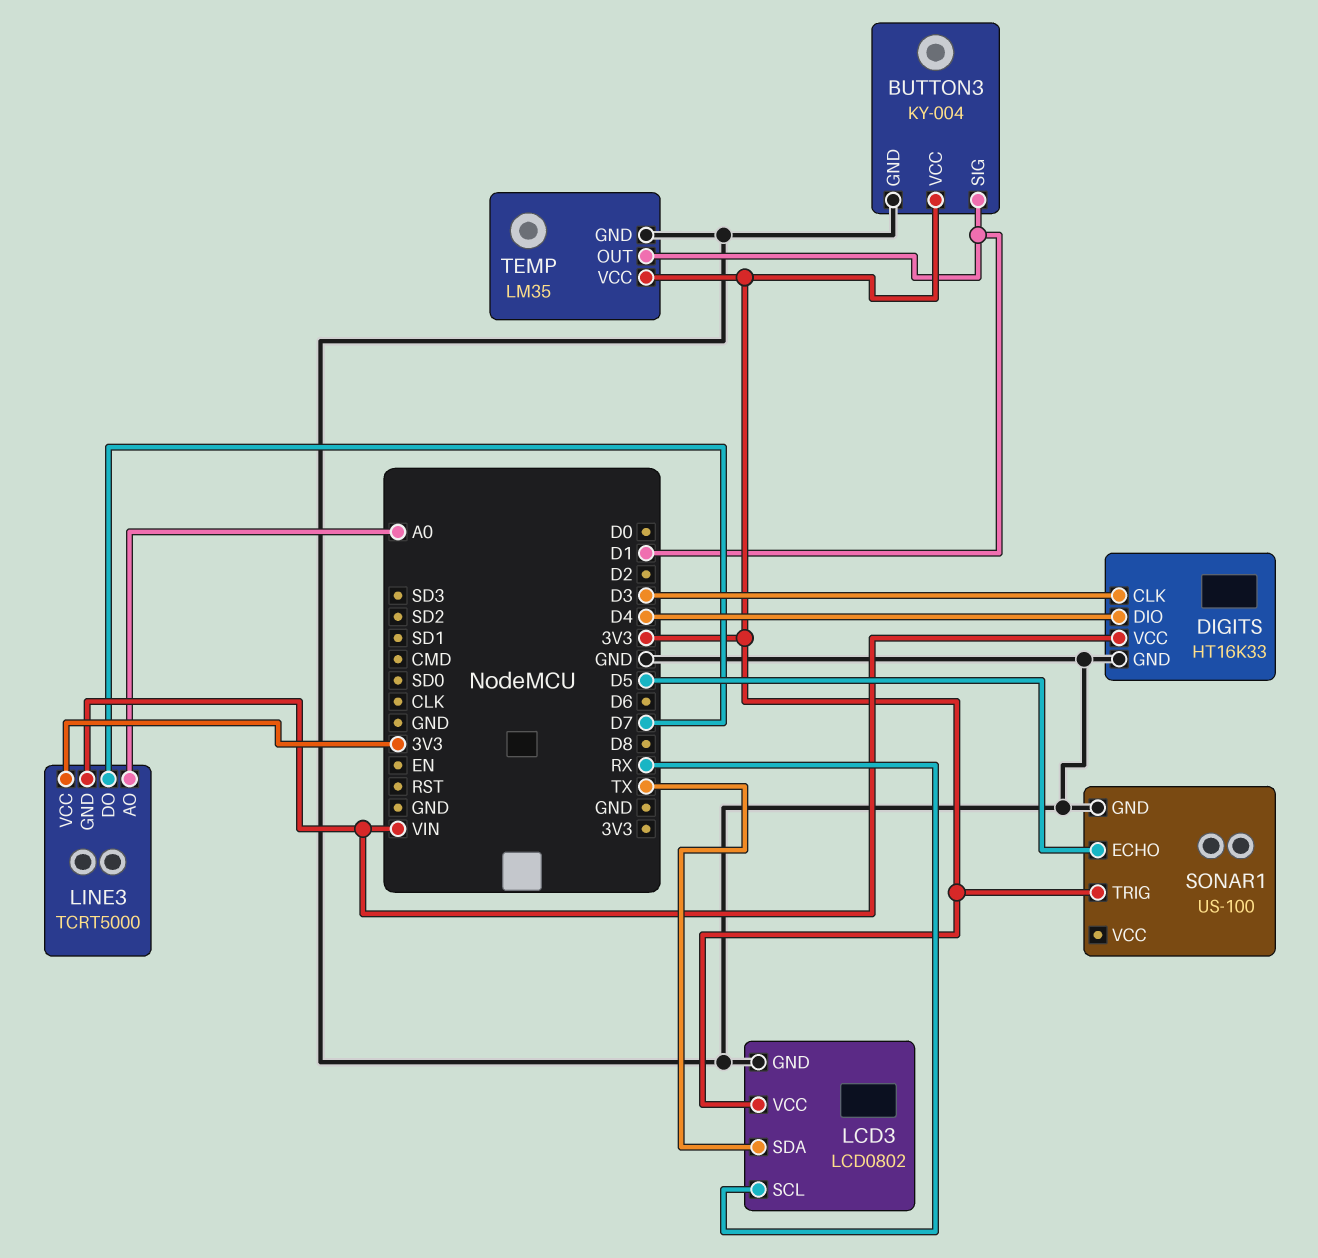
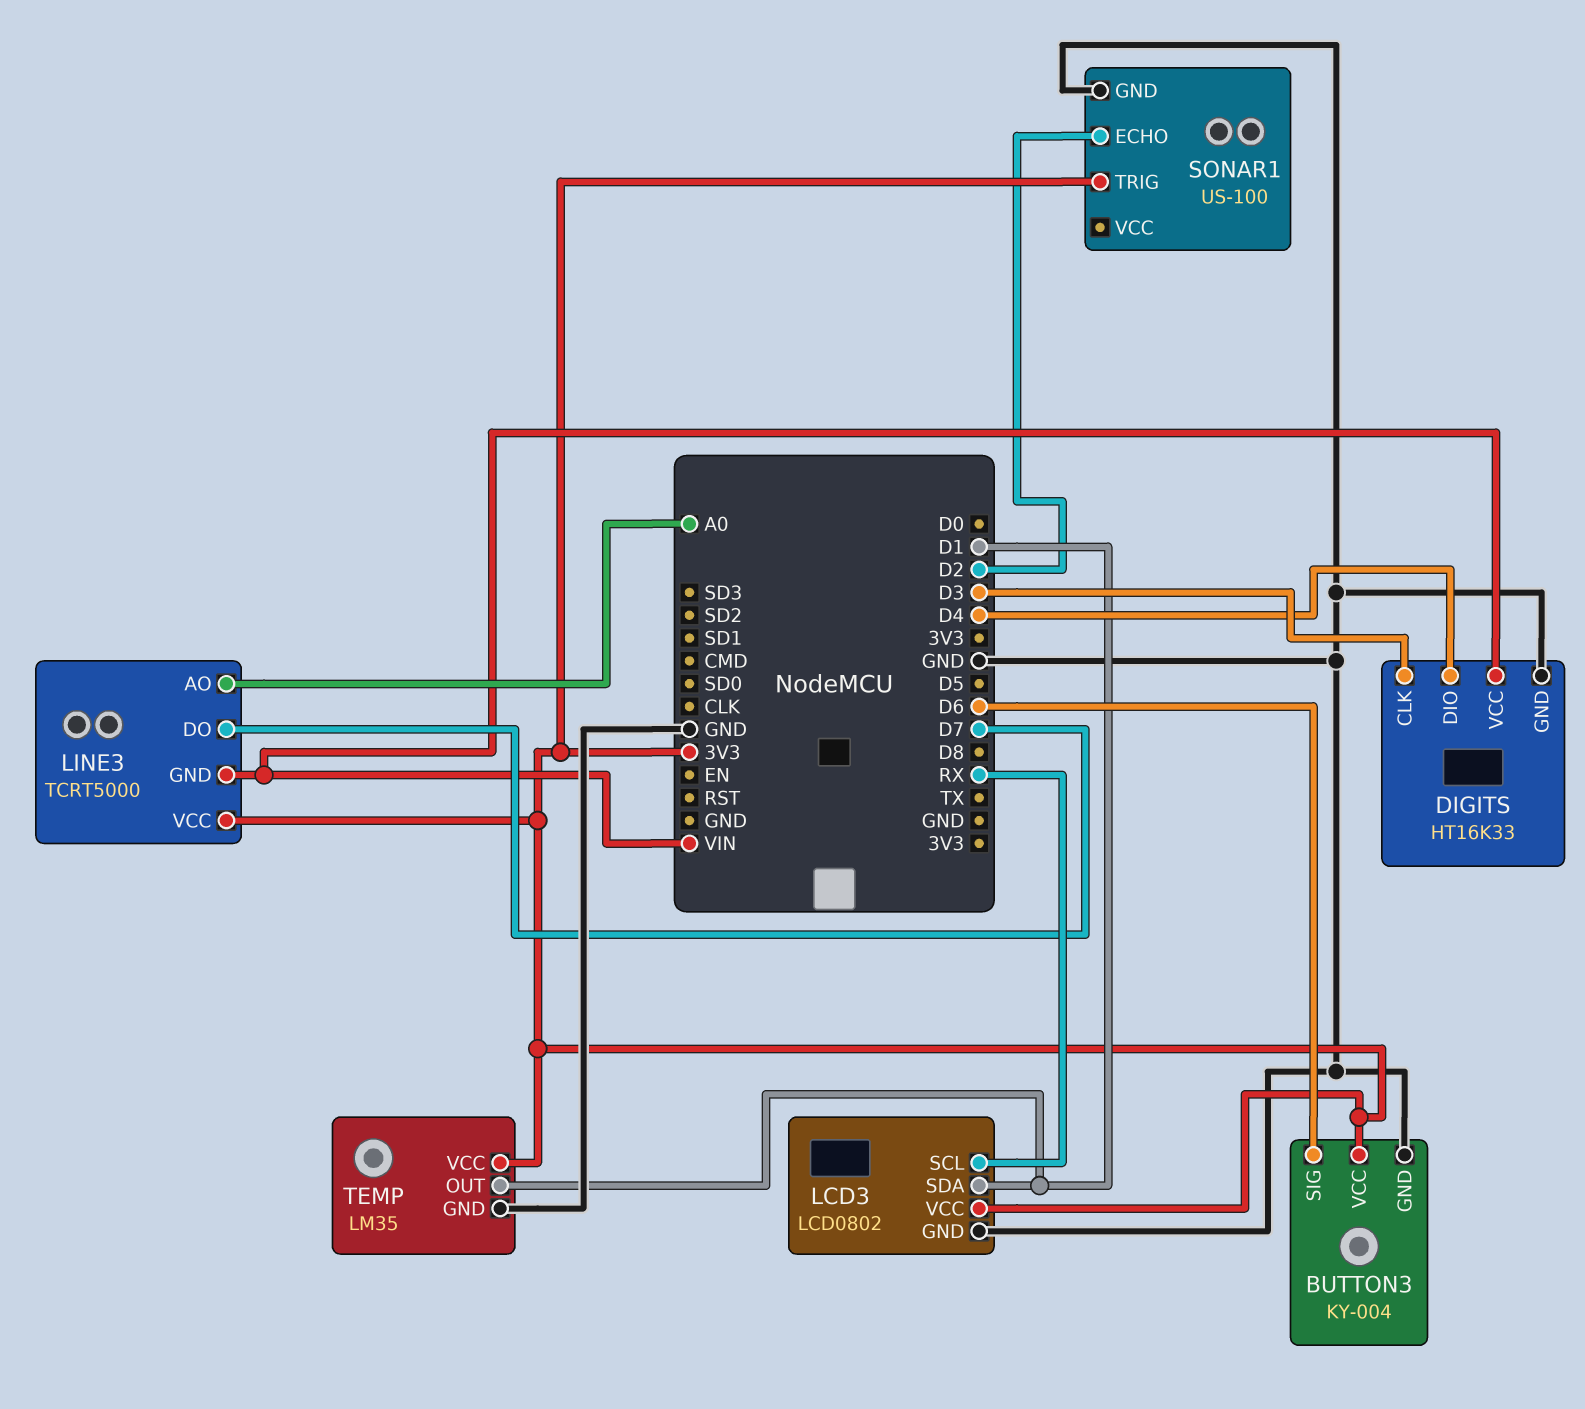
BUTTON3 pin SIG: D1 -> D6
LCD3 pin SDA: TX -> D1
SONAR1 pin ECHO: D5 -> D2

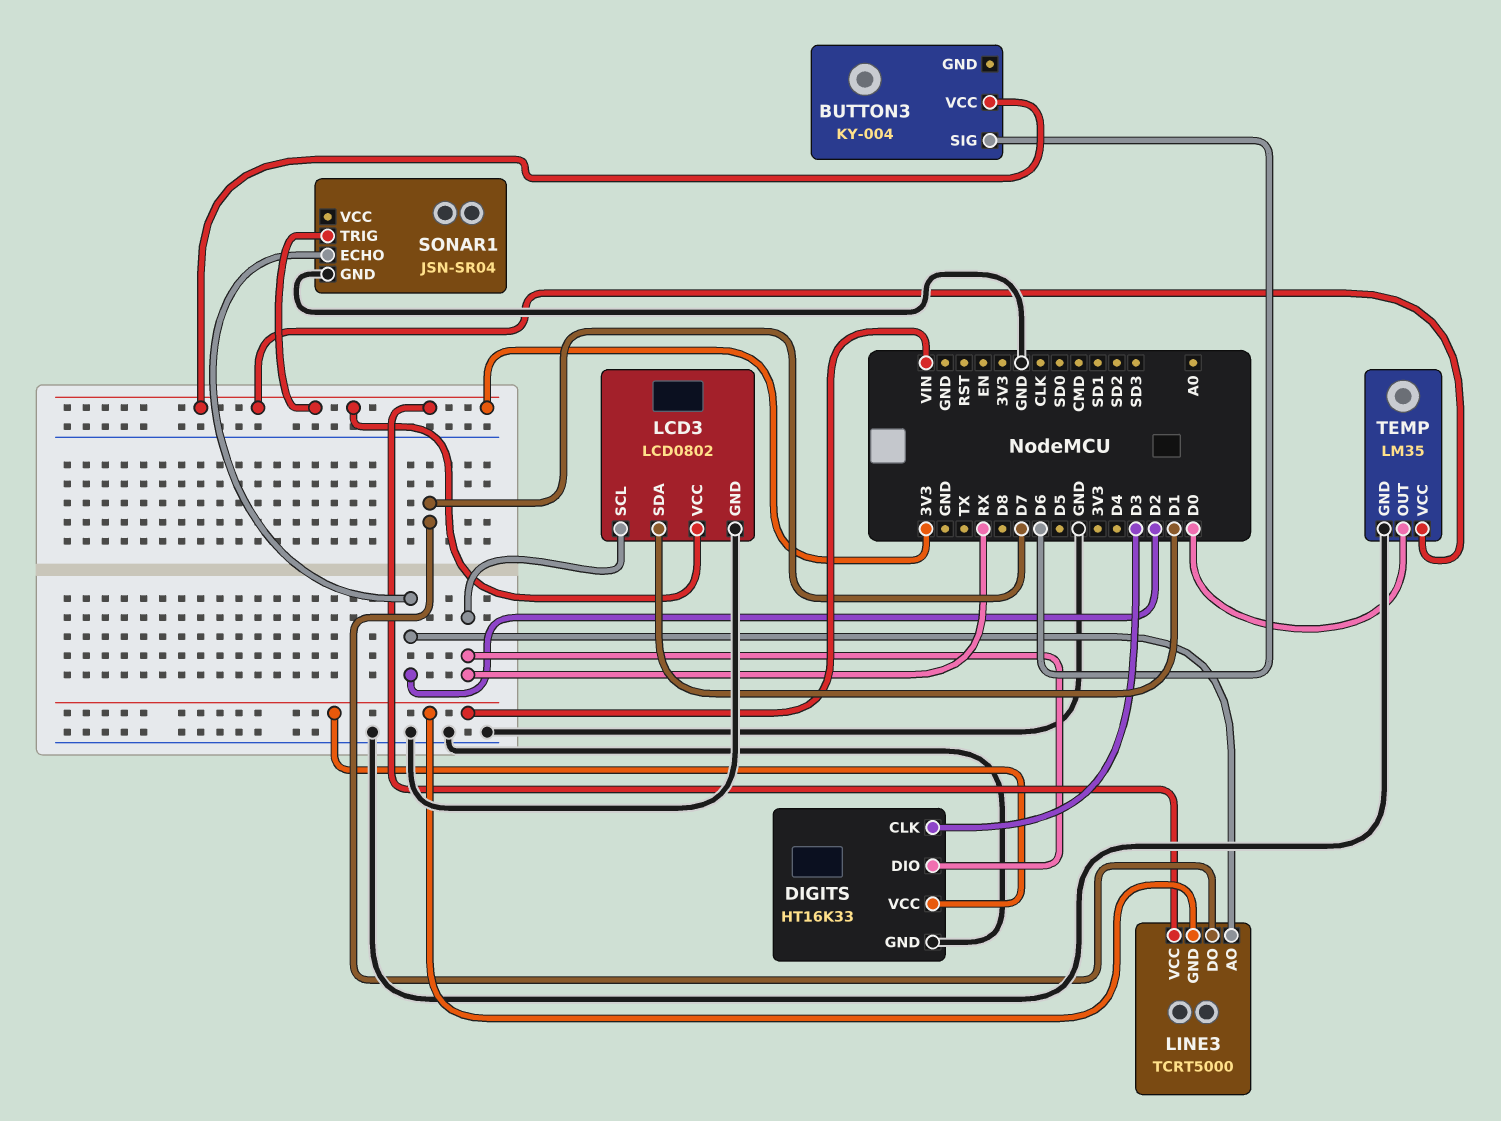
BUTTON3 pin GND: GND -> none
DIGITS pin DIO: D4 -> RX
LINE3 pin AO: A0 -> D2
SONAR1: US-100 -> JSN-SR04
TEMP pin OUT: D1 -> D0

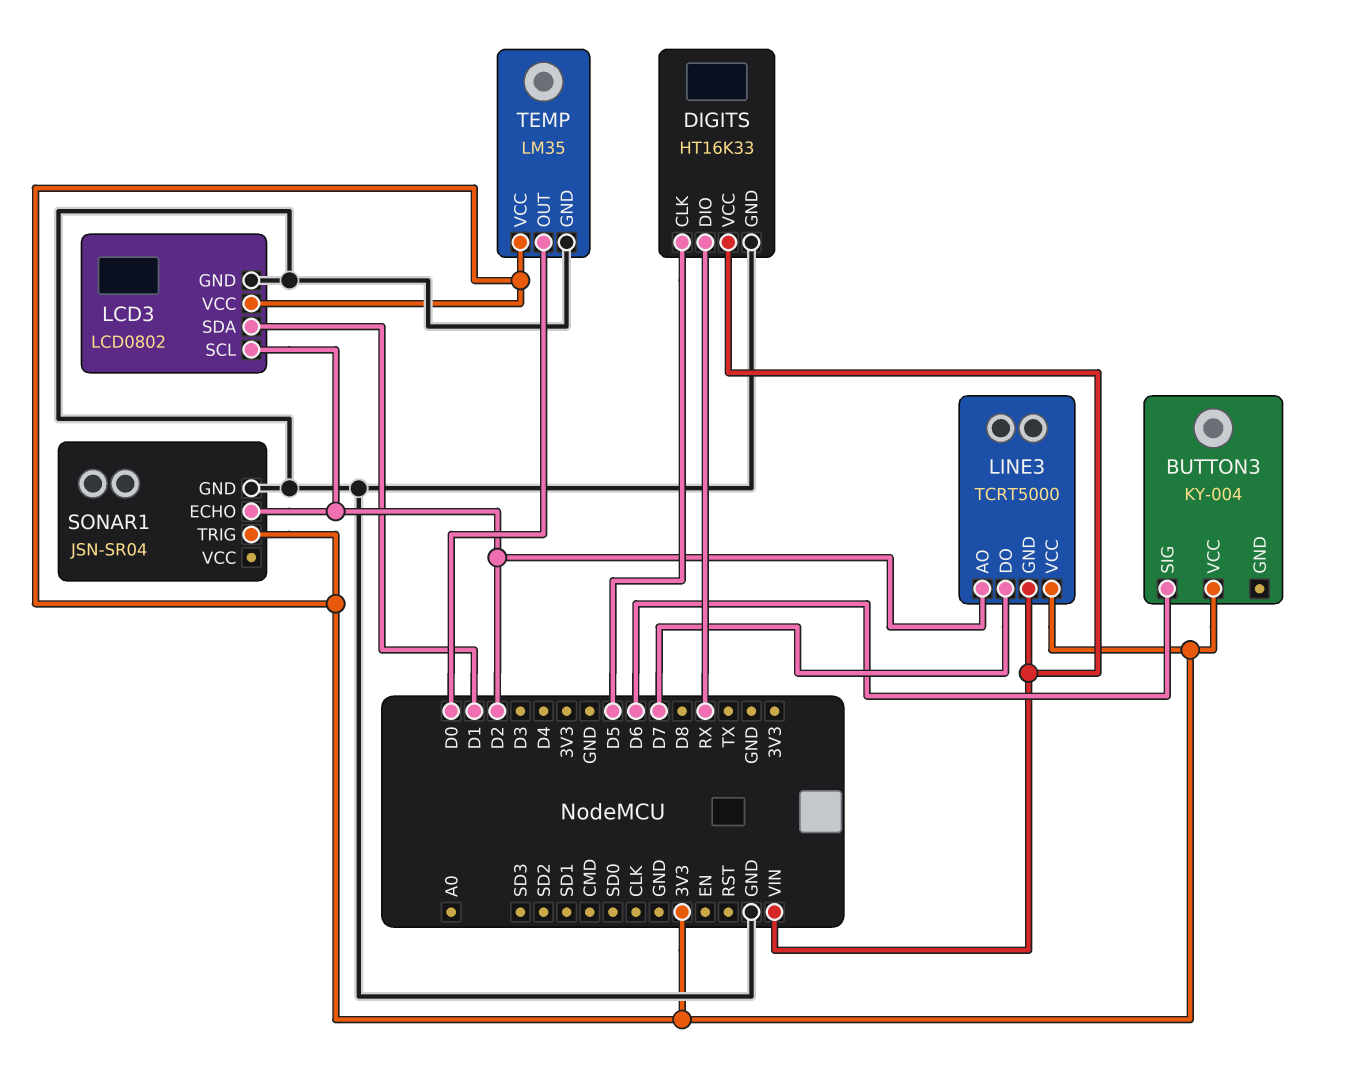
DIGITS pin CLK: D3 -> D5
LCD3 pin SCL: RX -> D2

